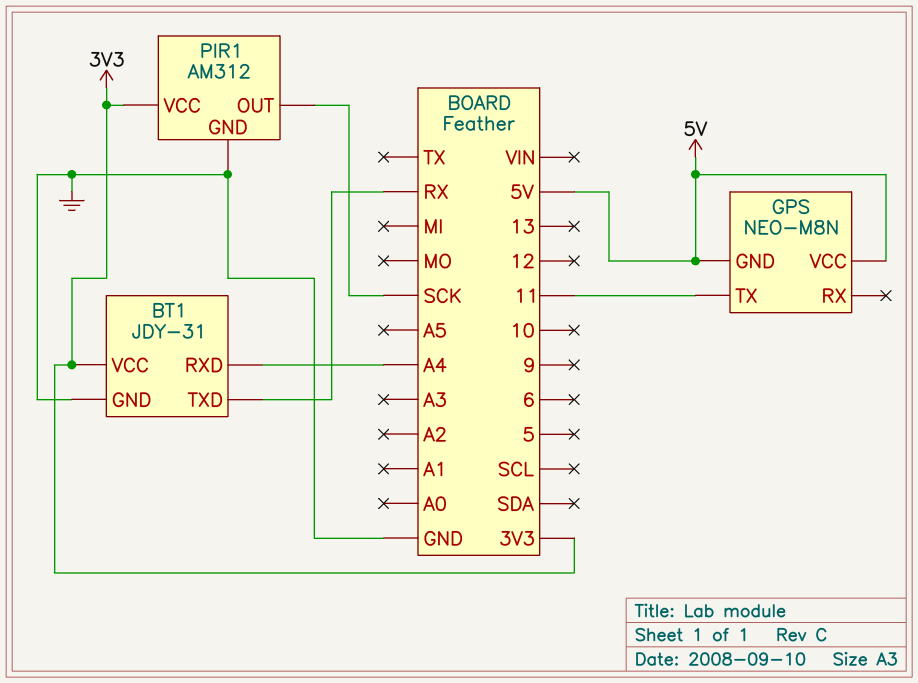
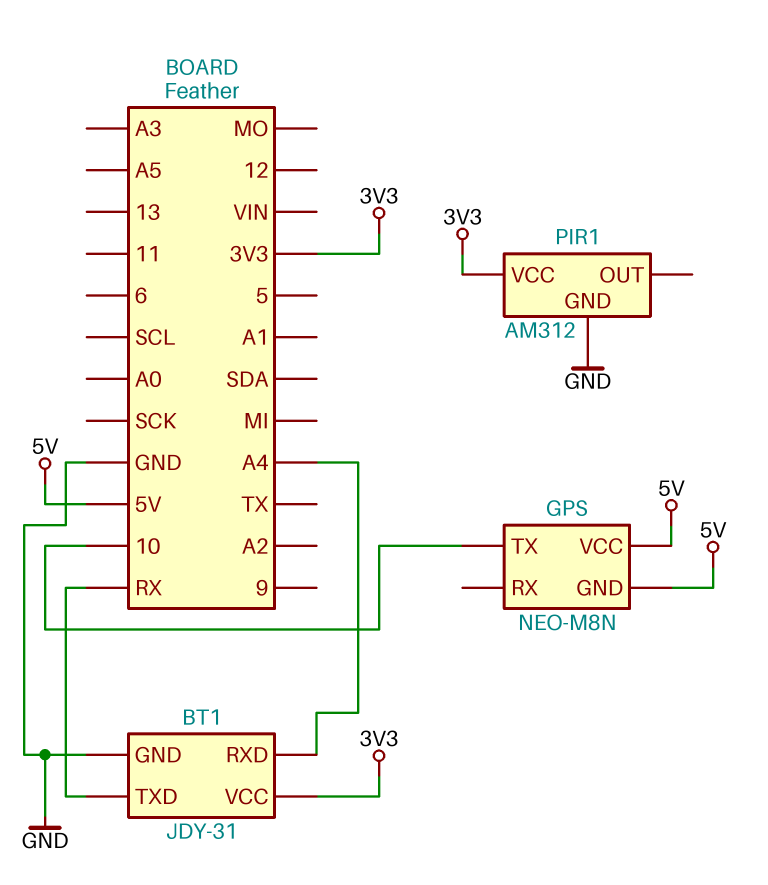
GPS pin TX: 11 -> 10
PIR1 pin OUT: SCK -> none

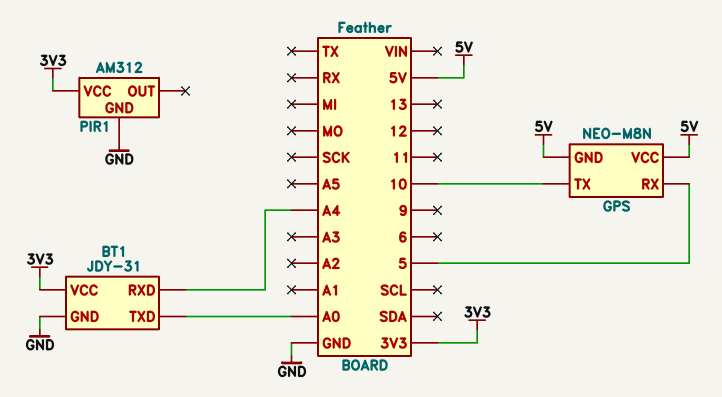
BT1 pin TXD: RX -> A0
GPS pin RX: none -> 5

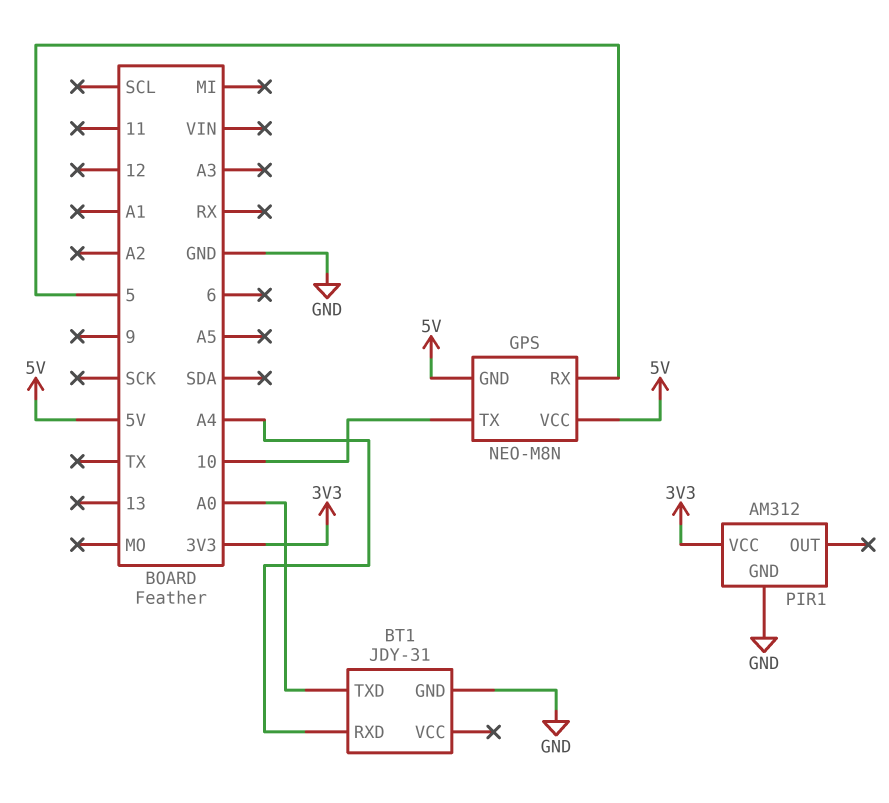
BT1 pin VCC: 3V3 -> none

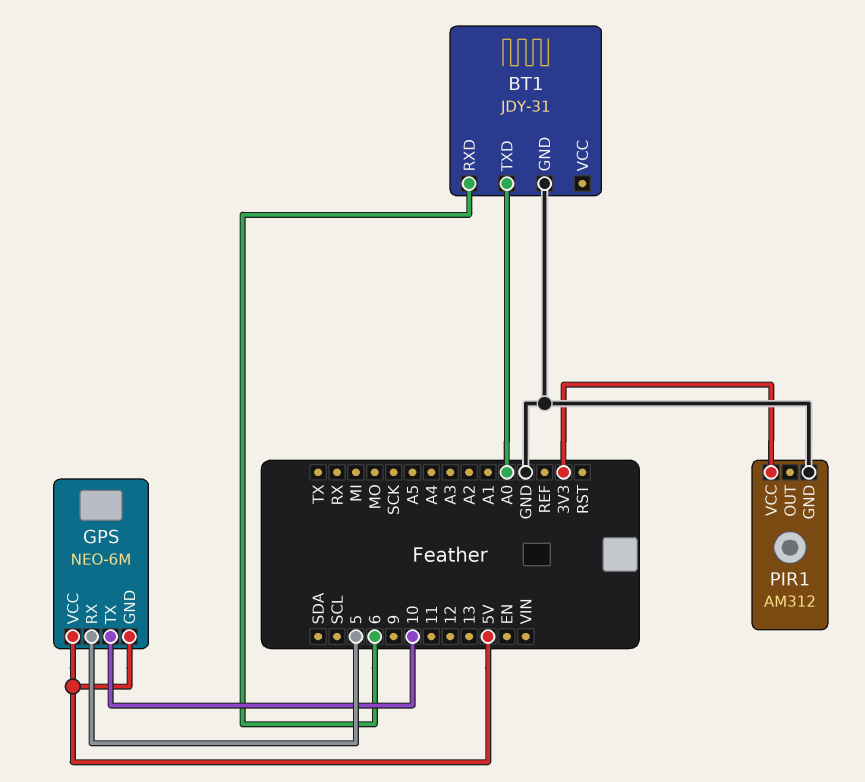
BT1 pin RXD: A4 -> 6
GPS: NEO-M8N -> NEO-6M

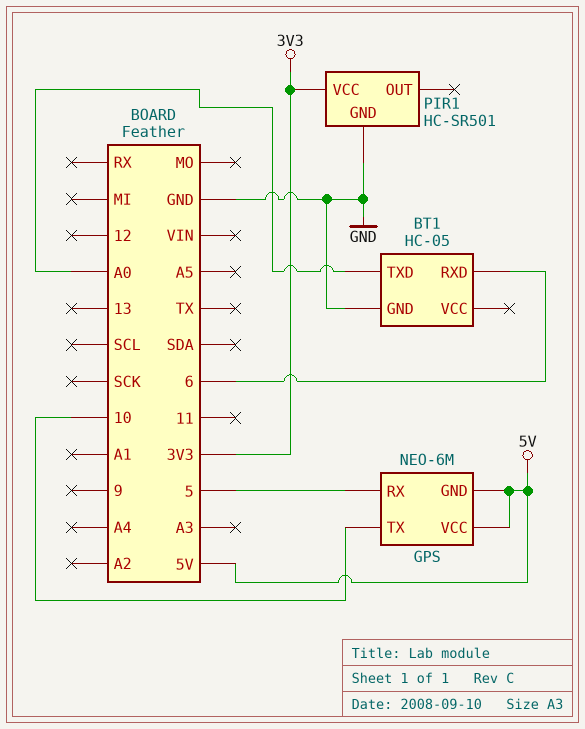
BT1: JDY-31 -> HC-05
PIR1: AM312 -> HC-SR501

